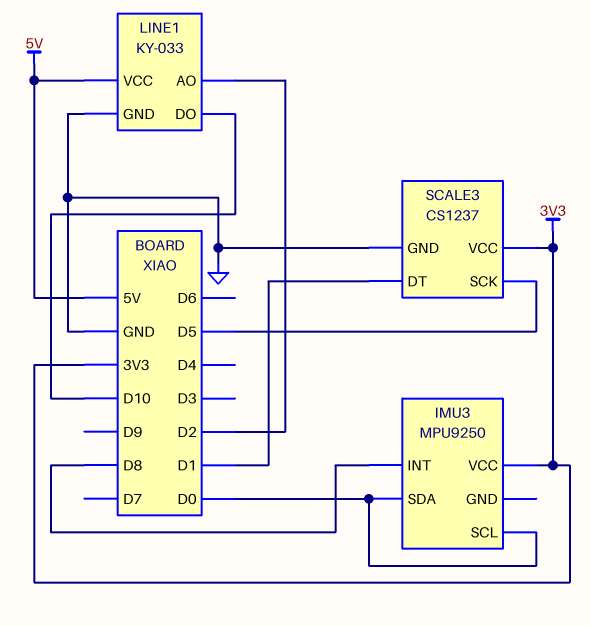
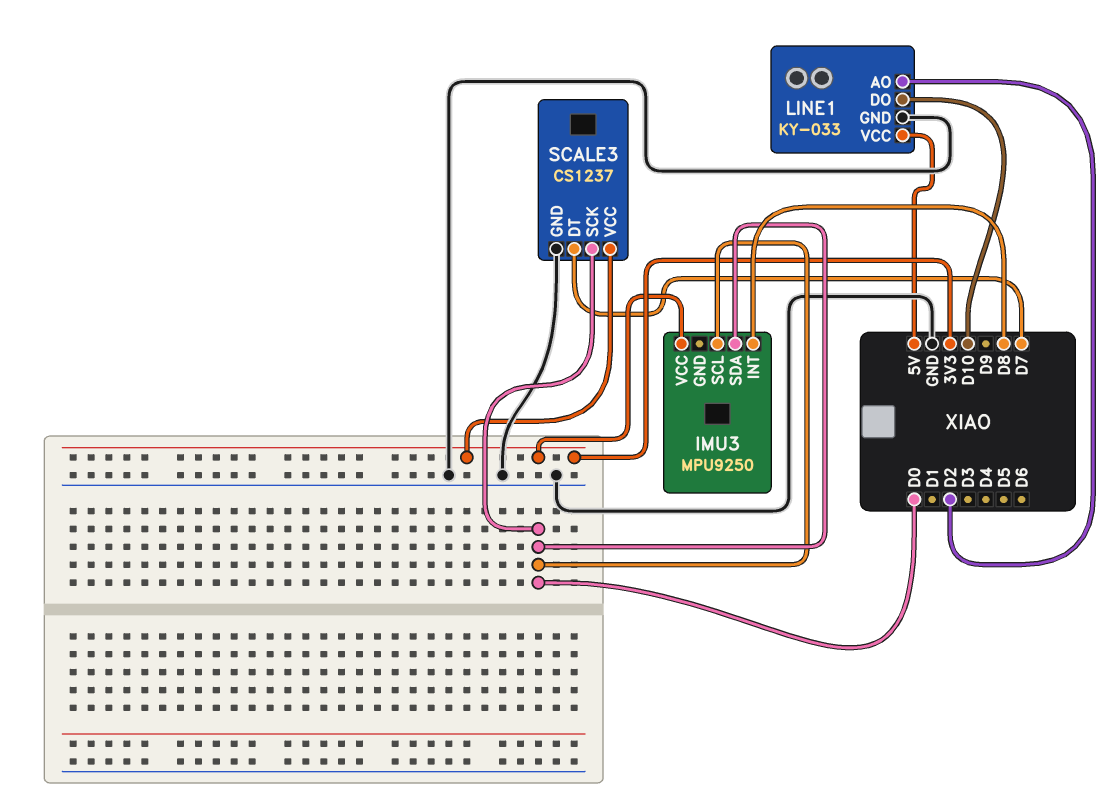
SCALE3 pin DT: D1 -> D7
SCALE3 pin SCK: D5 -> D0

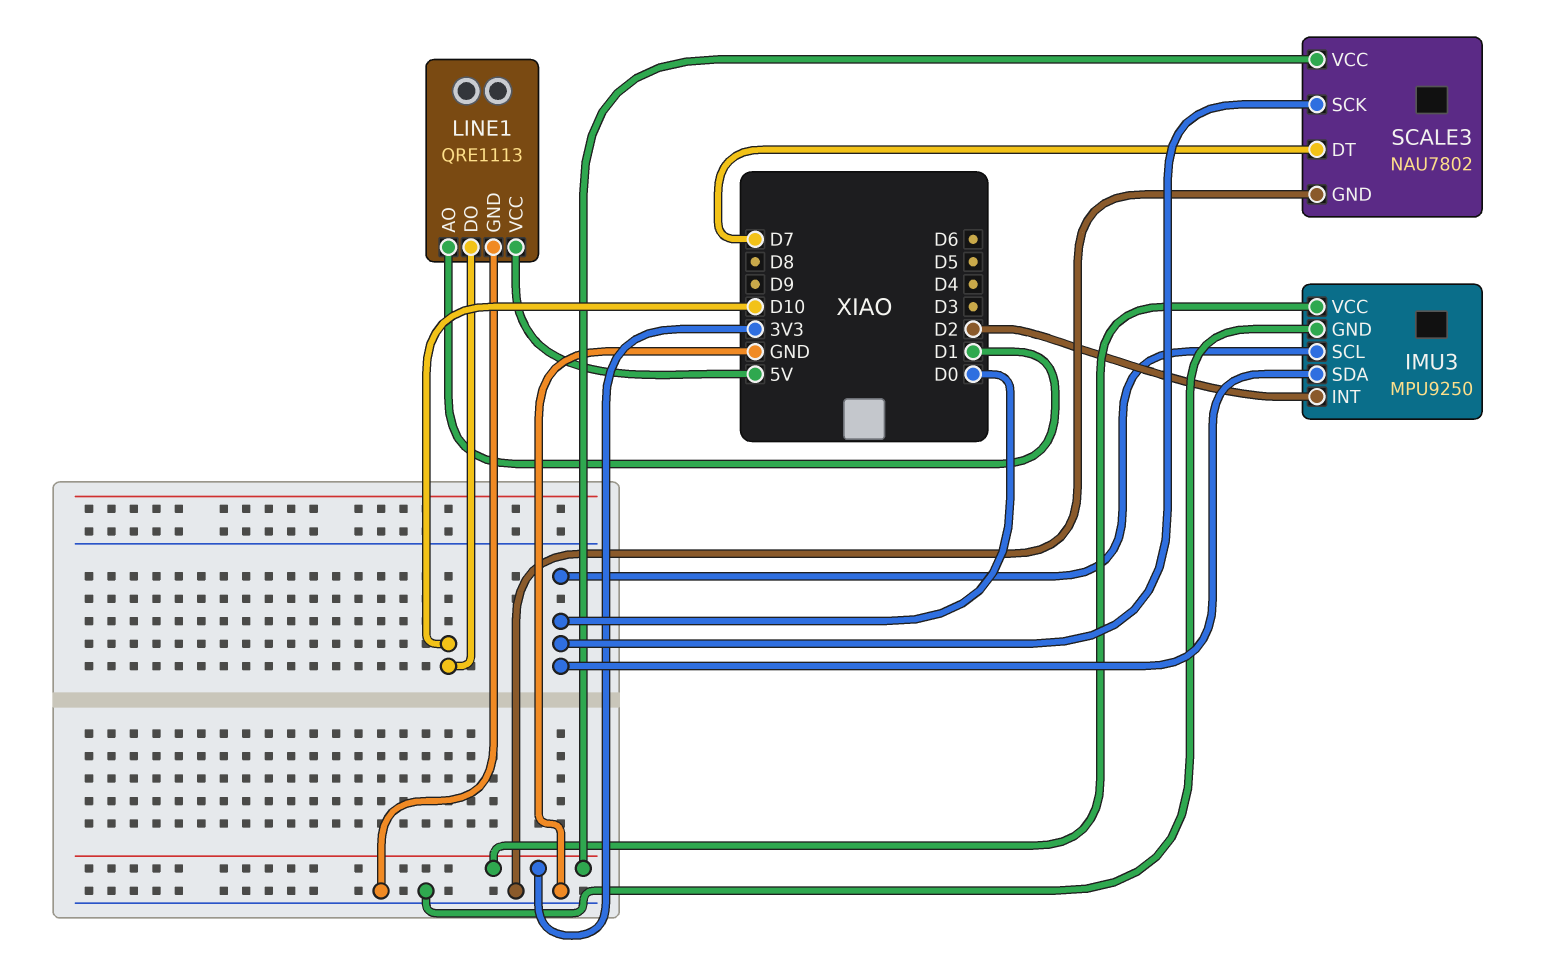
IMU3 pin GND: none -> GND
IMU3 pin INT: D8 -> D2
LINE1: KY-033 -> QRE1113
LINE1 pin AO: D2 -> D1
SCALE3: CS1237 -> NAU7802

